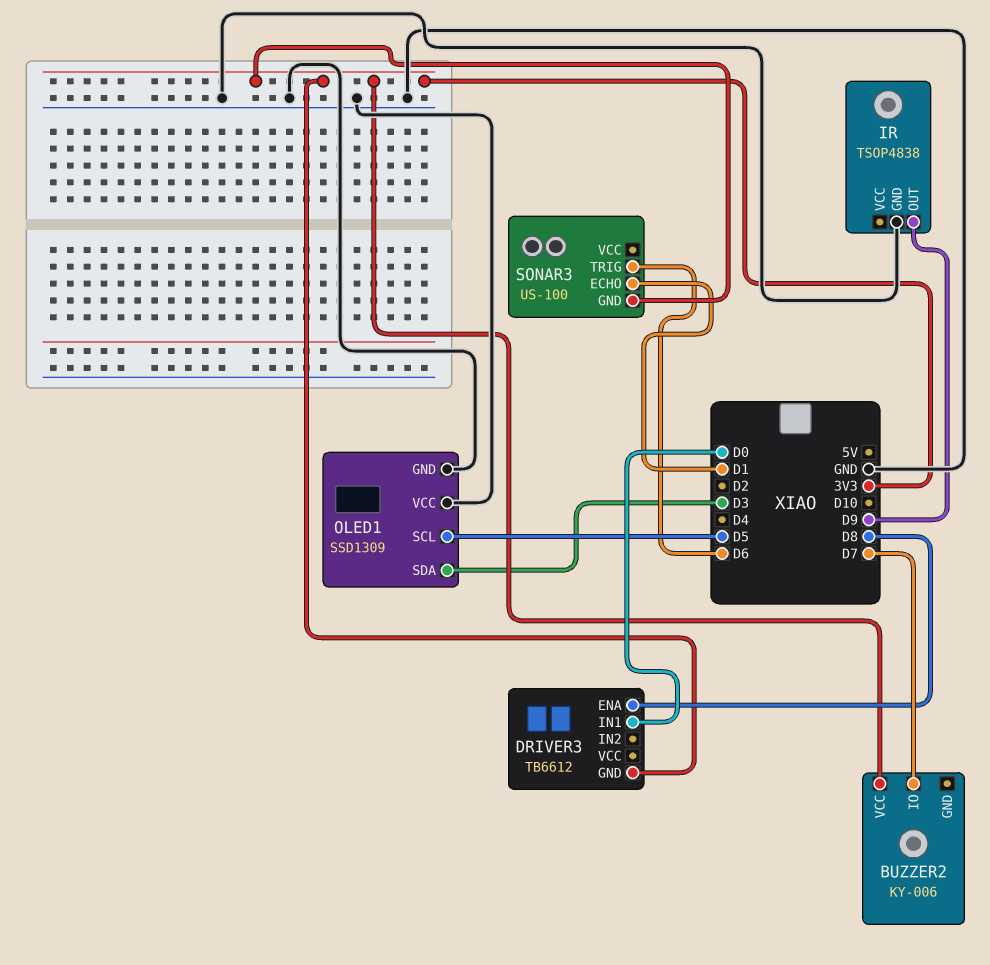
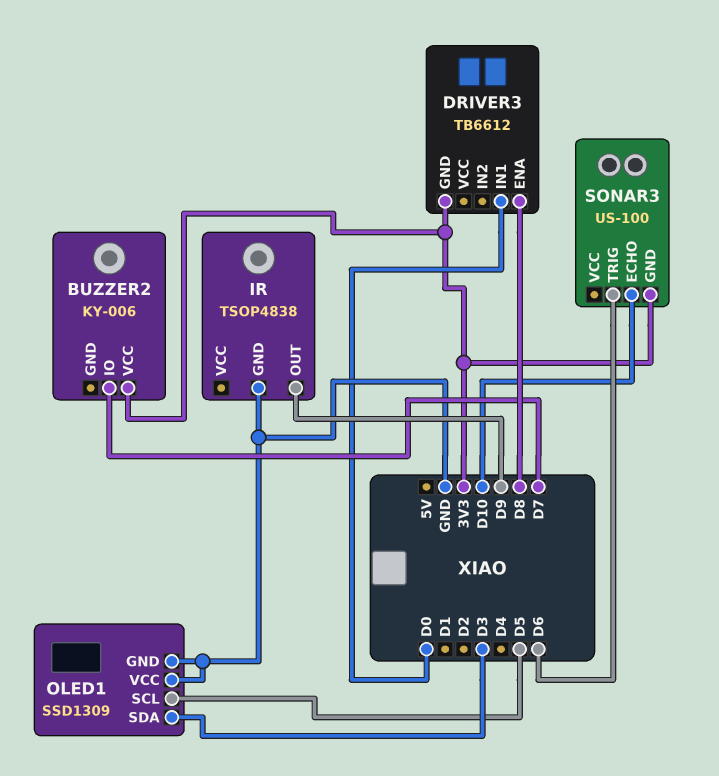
SONAR3 pin ECHO: D1 -> D10

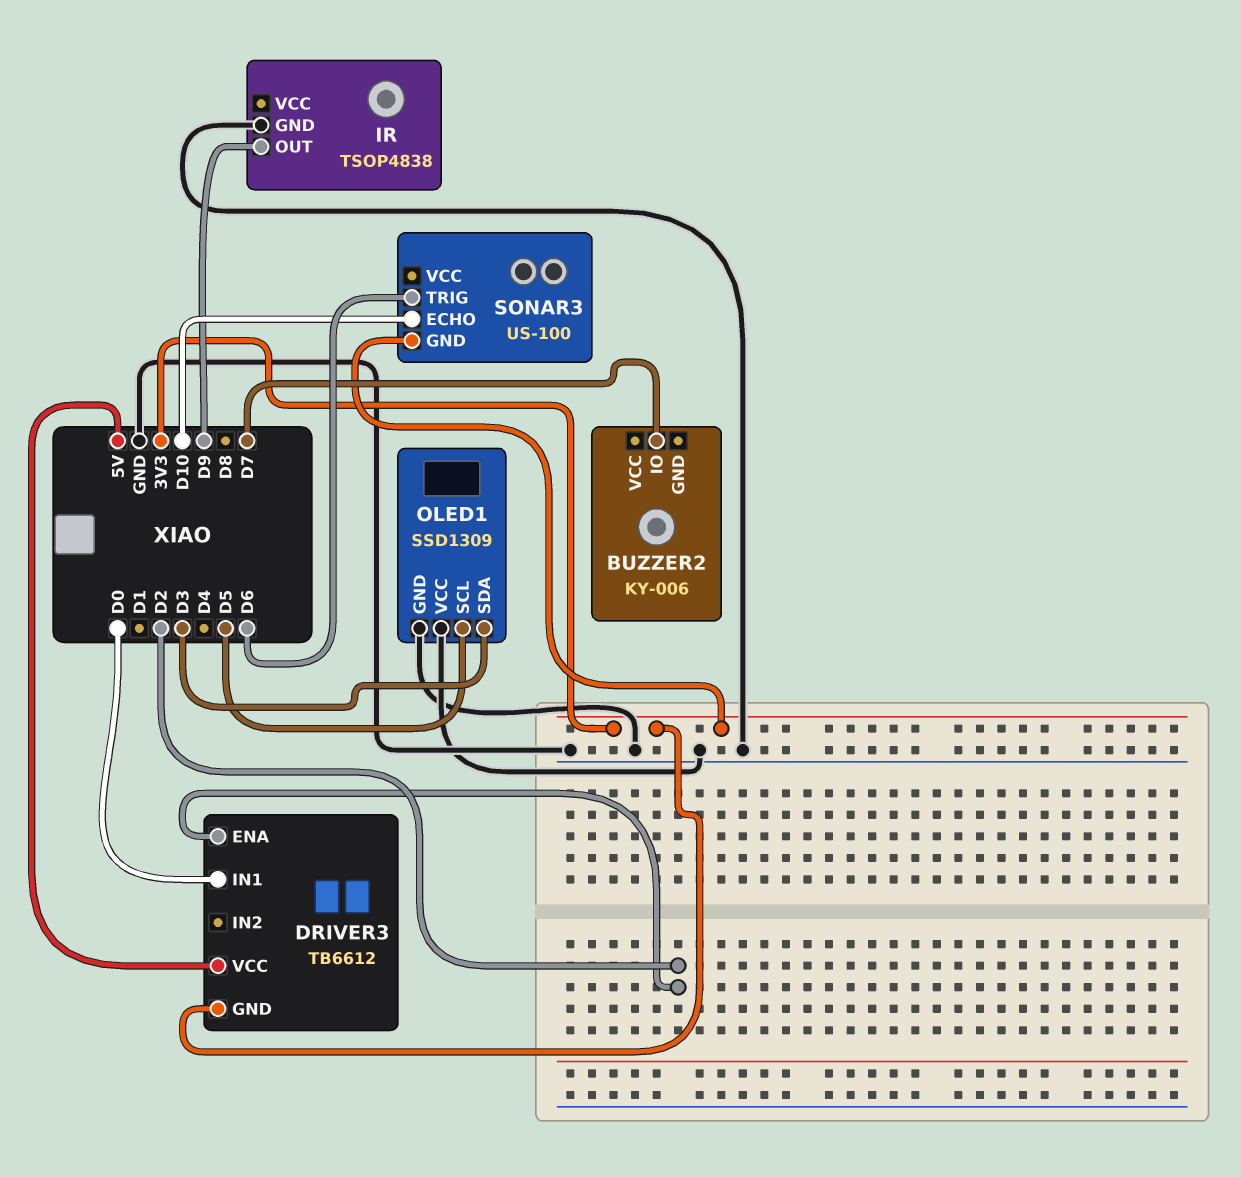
BUZZER2 pin VCC: 3V3 -> none
DRIVER3 pin ENA: D8 -> D2
DRIVER3 pin VCC: none -> 5V

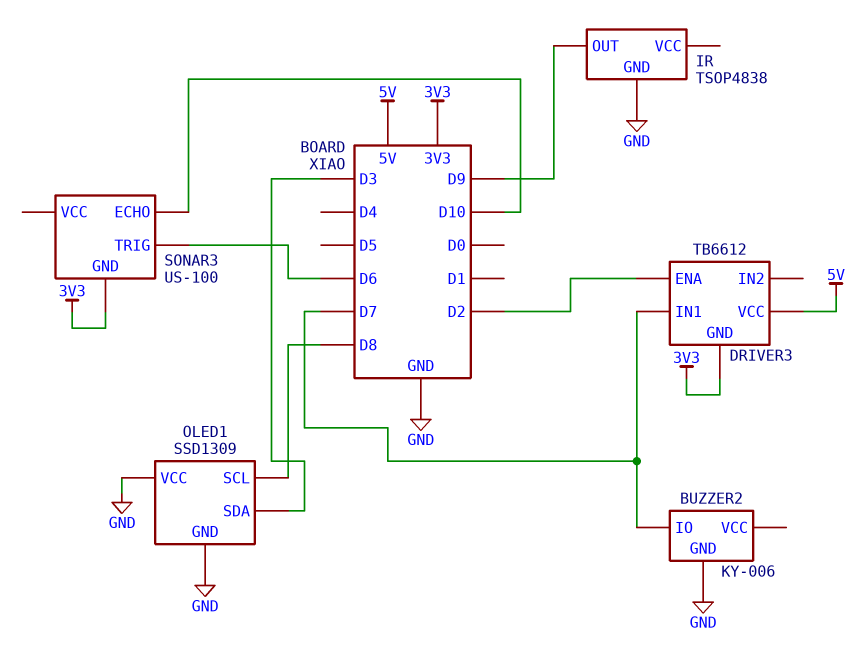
BUZZER2 pin GND: none -> GND
DRIVER3 pin IN1: D0 -> D7
OLED1 pin SCL: D5 -> D8

